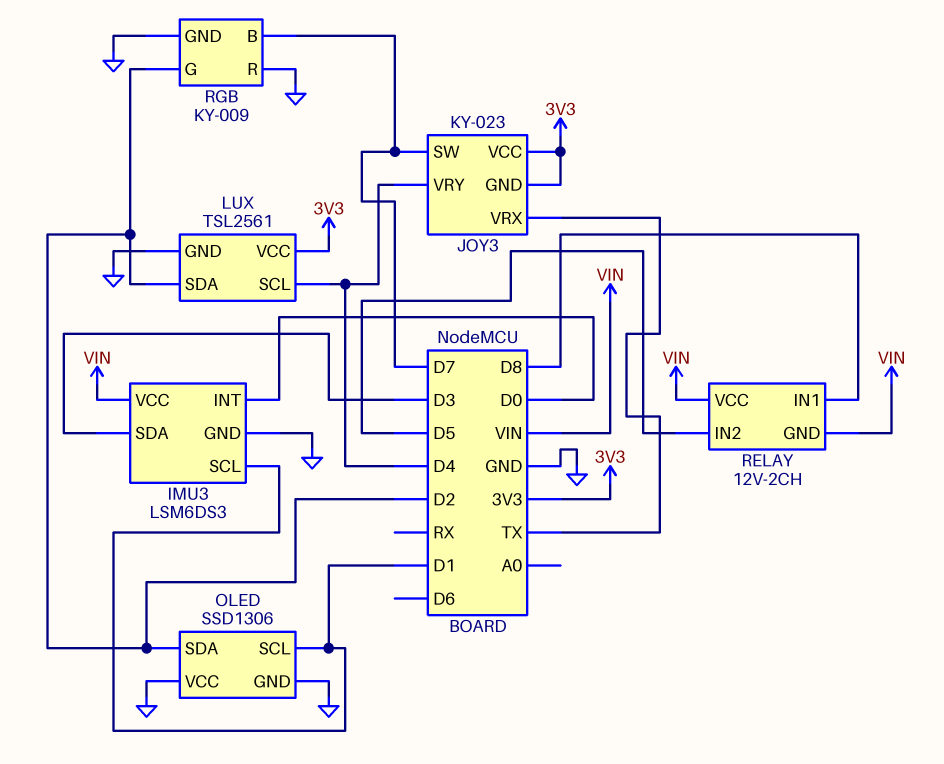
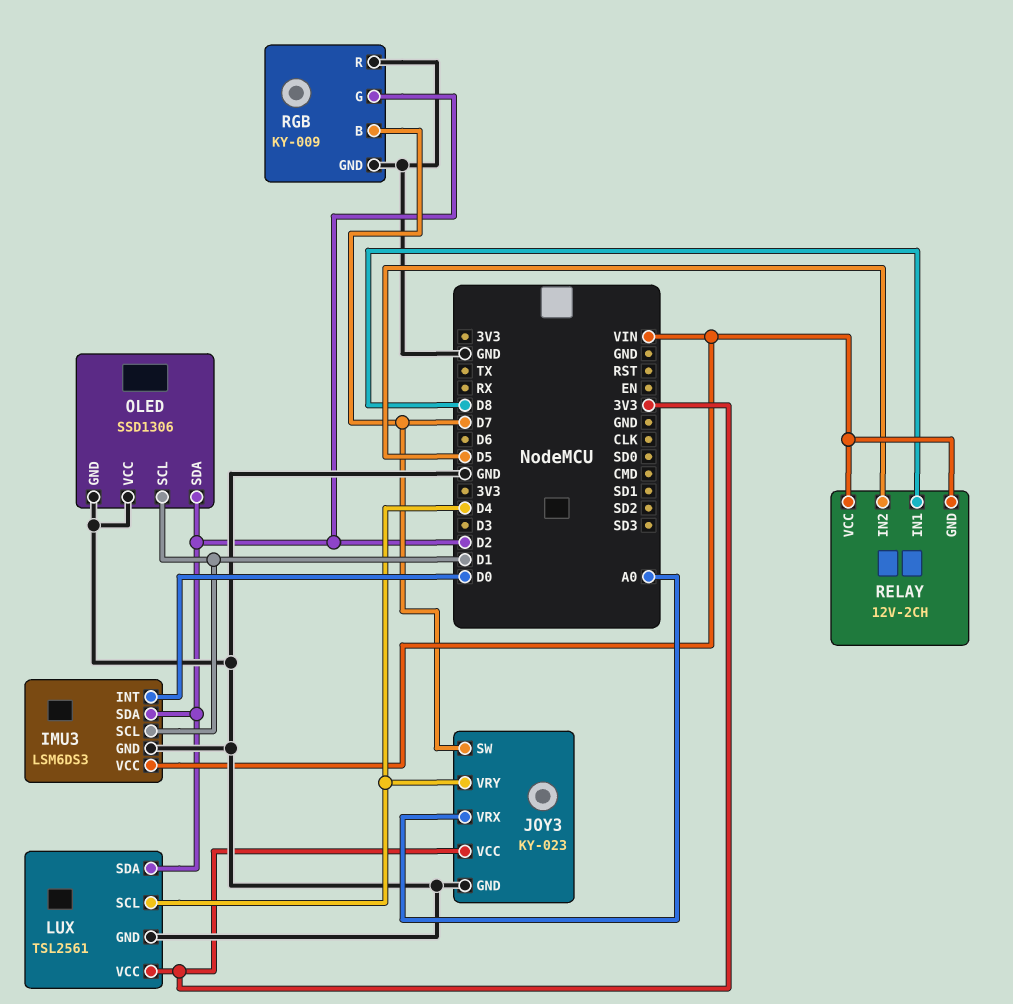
IMU3 pin SDA: D3 -> D2
JOY3 pin GND: 3V3 -> GND
JOY3 pin VRX: TX -> A0

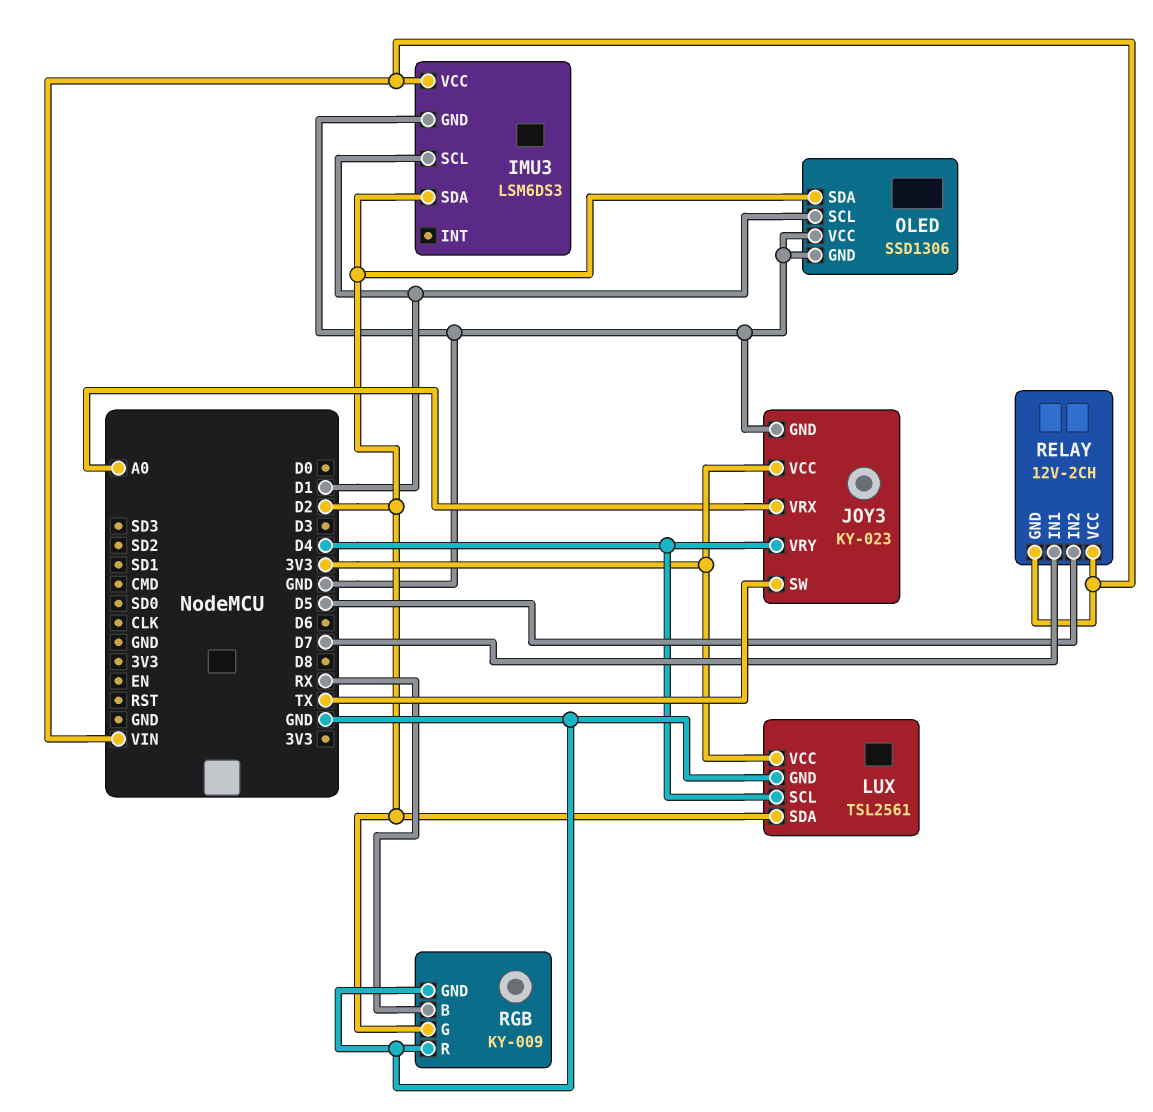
IMU3 pin INT: D0 -> none
JOY3 pin SW: D7 -> TX
RELAY pin IN1: D8 -> D7
RGB pin B: D7 -> RX

